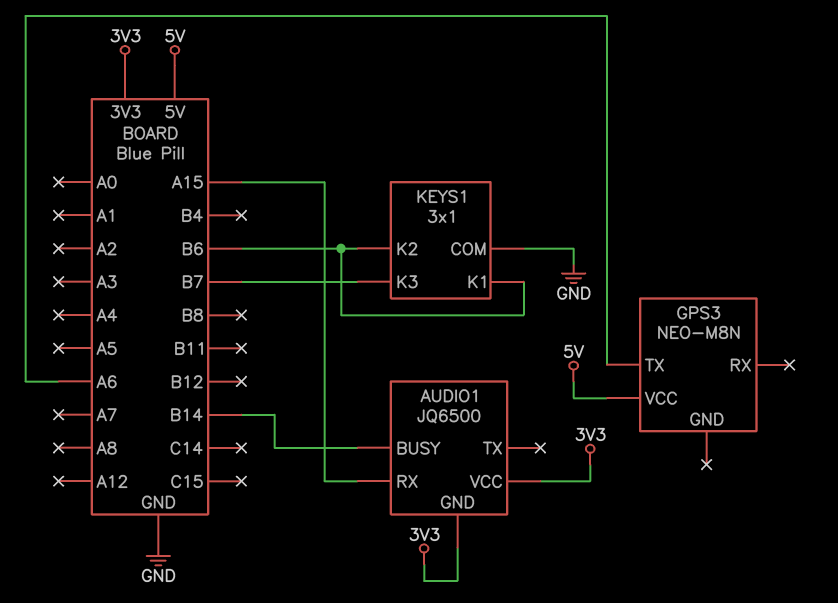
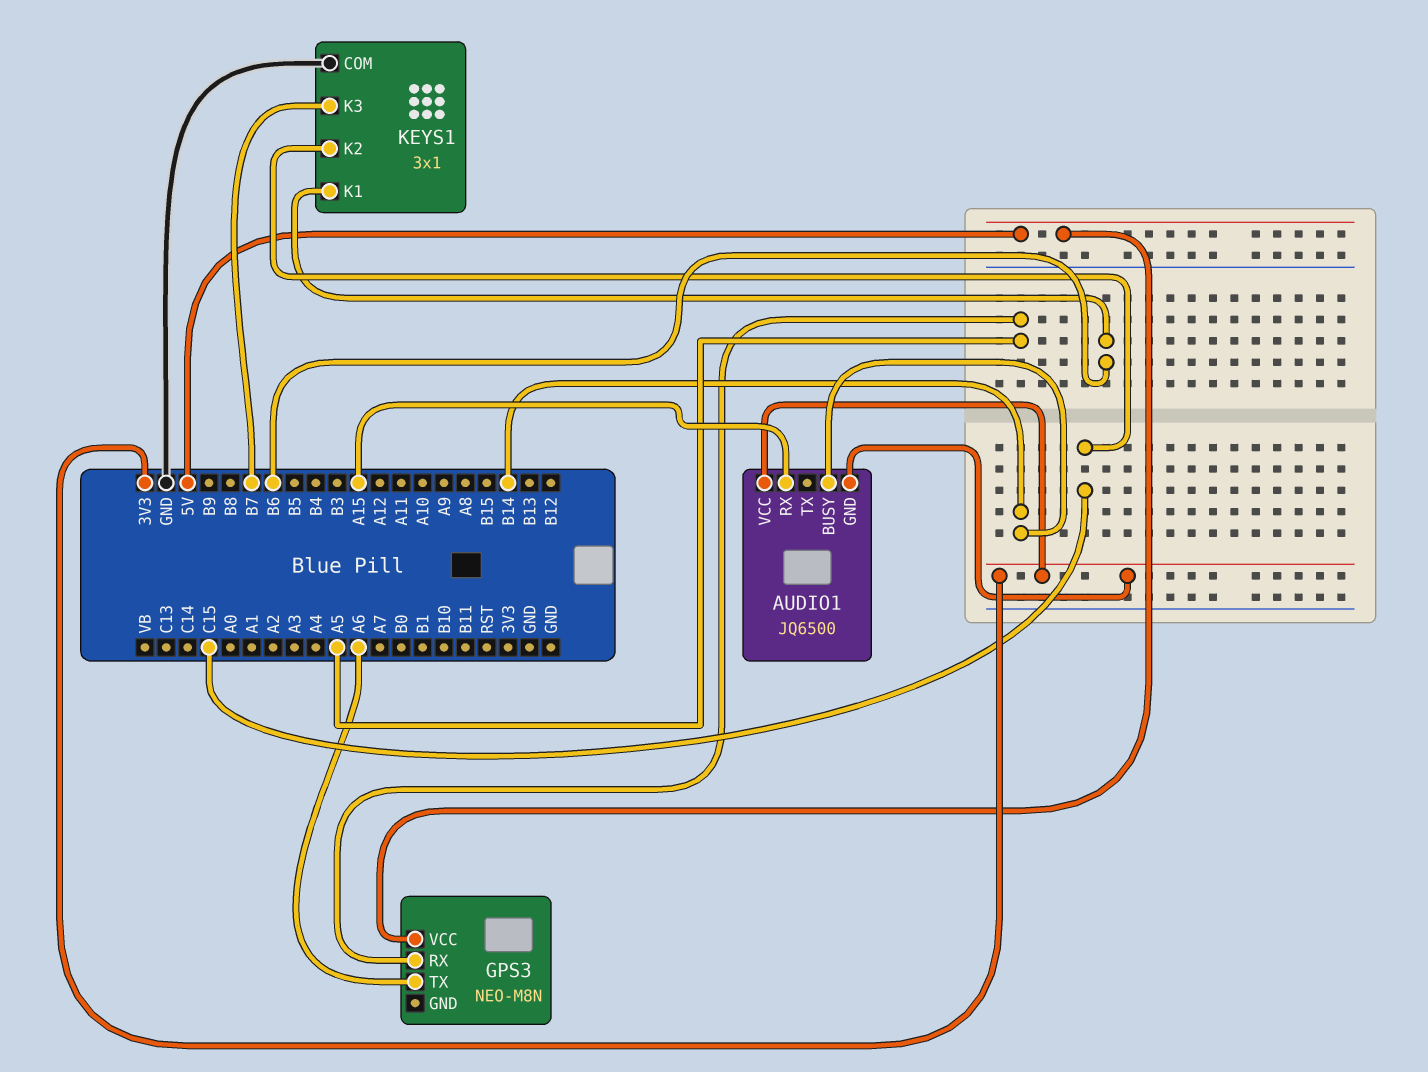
GPS3 pin RX: none -> A5
KEYS1 pin K2: B6 -> C15

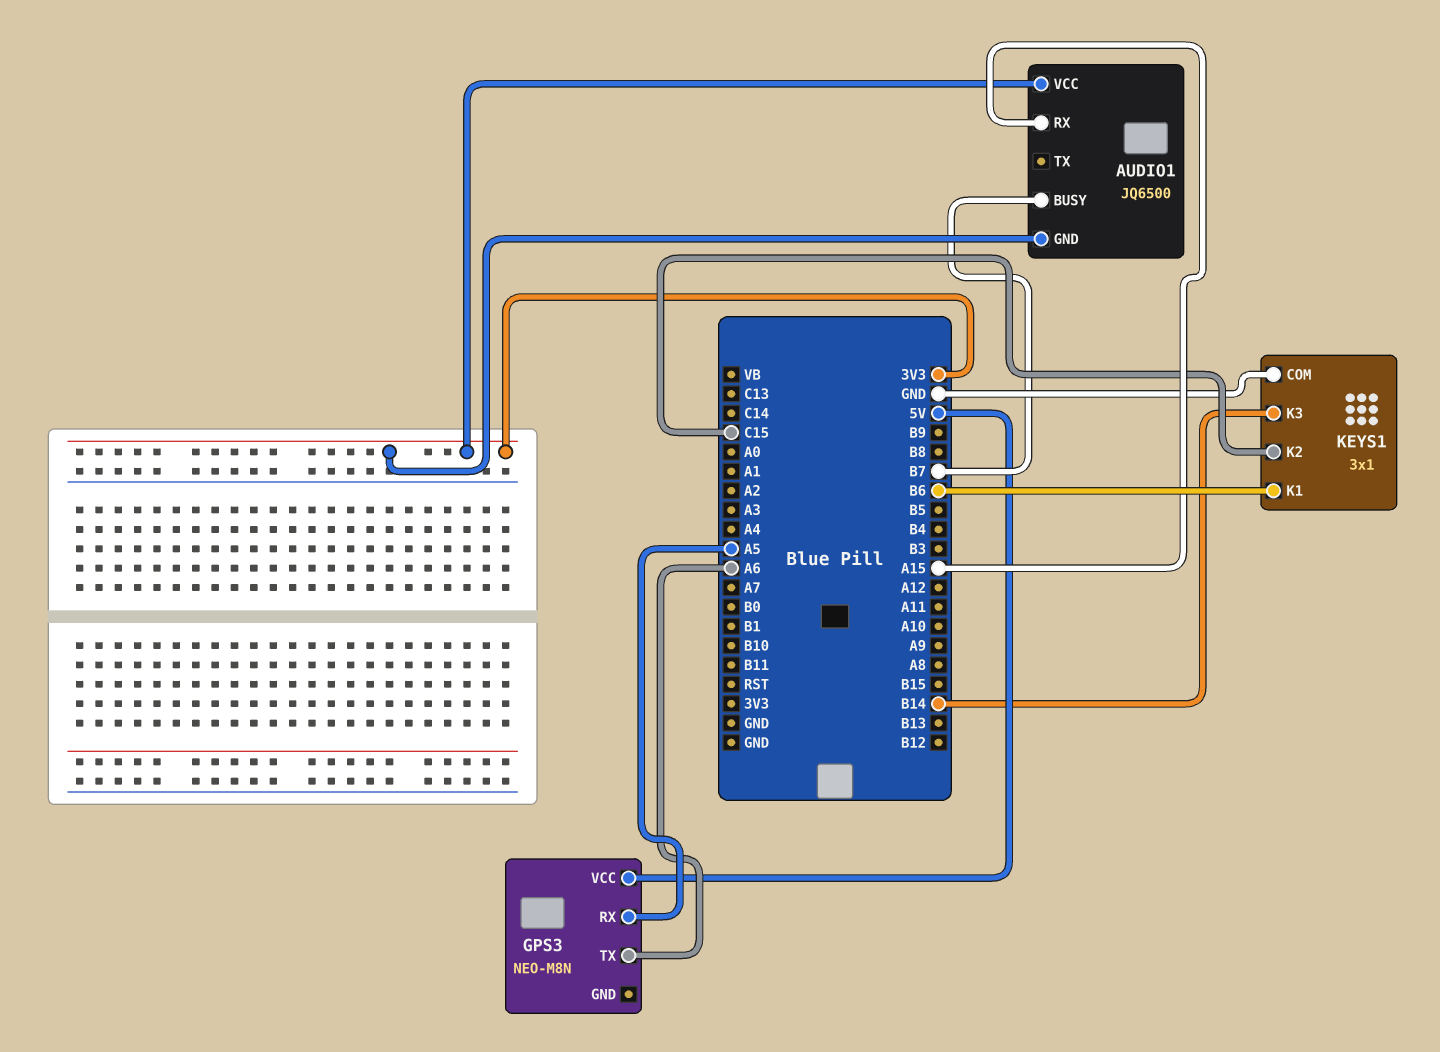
AUDIO1 pin BUSY: B14 -> B7
KEYS1 pin K3: B7 -> B14

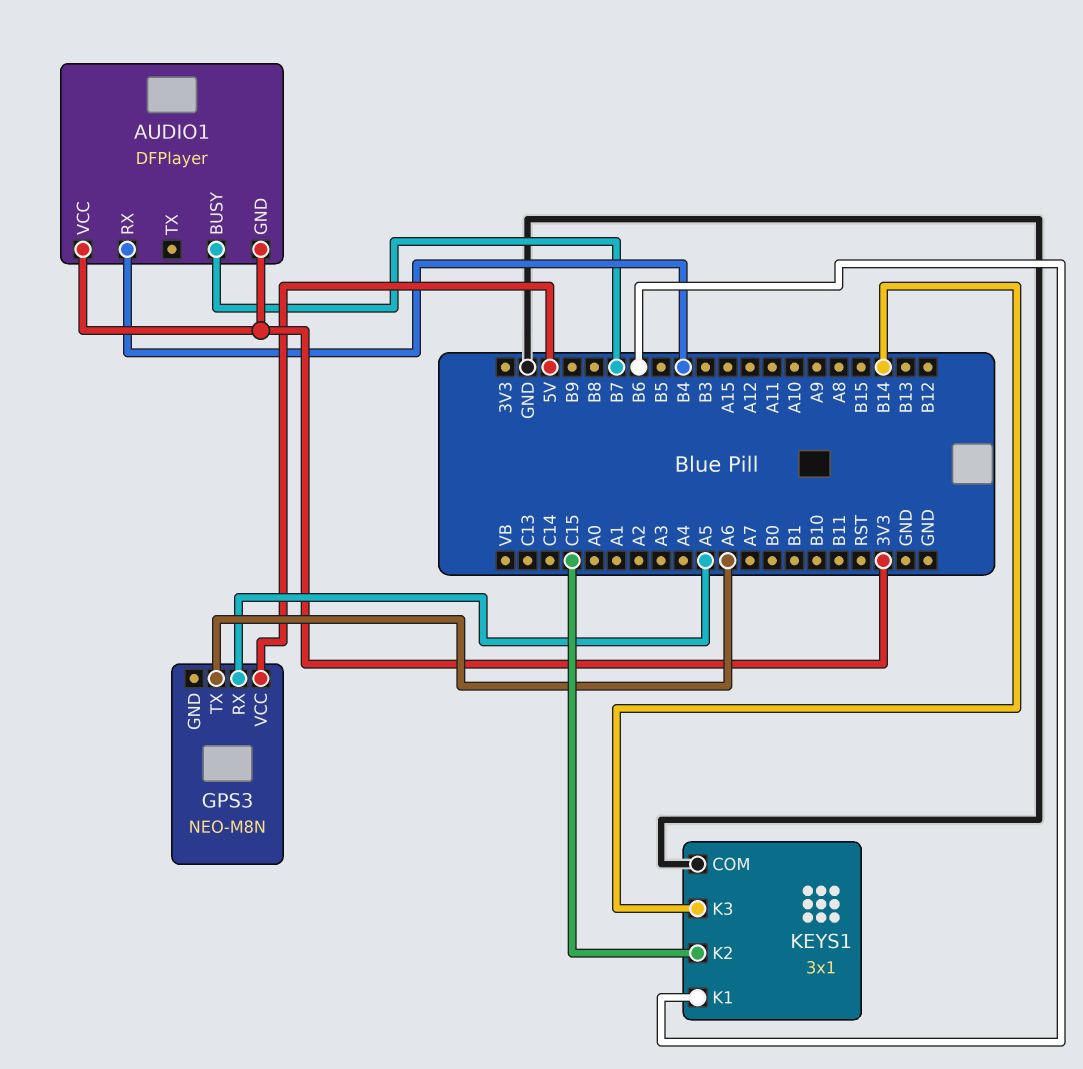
AUDIO1: JQ6500 -> DFPlayer
AUDIO1 pin RX: A15 -> B4

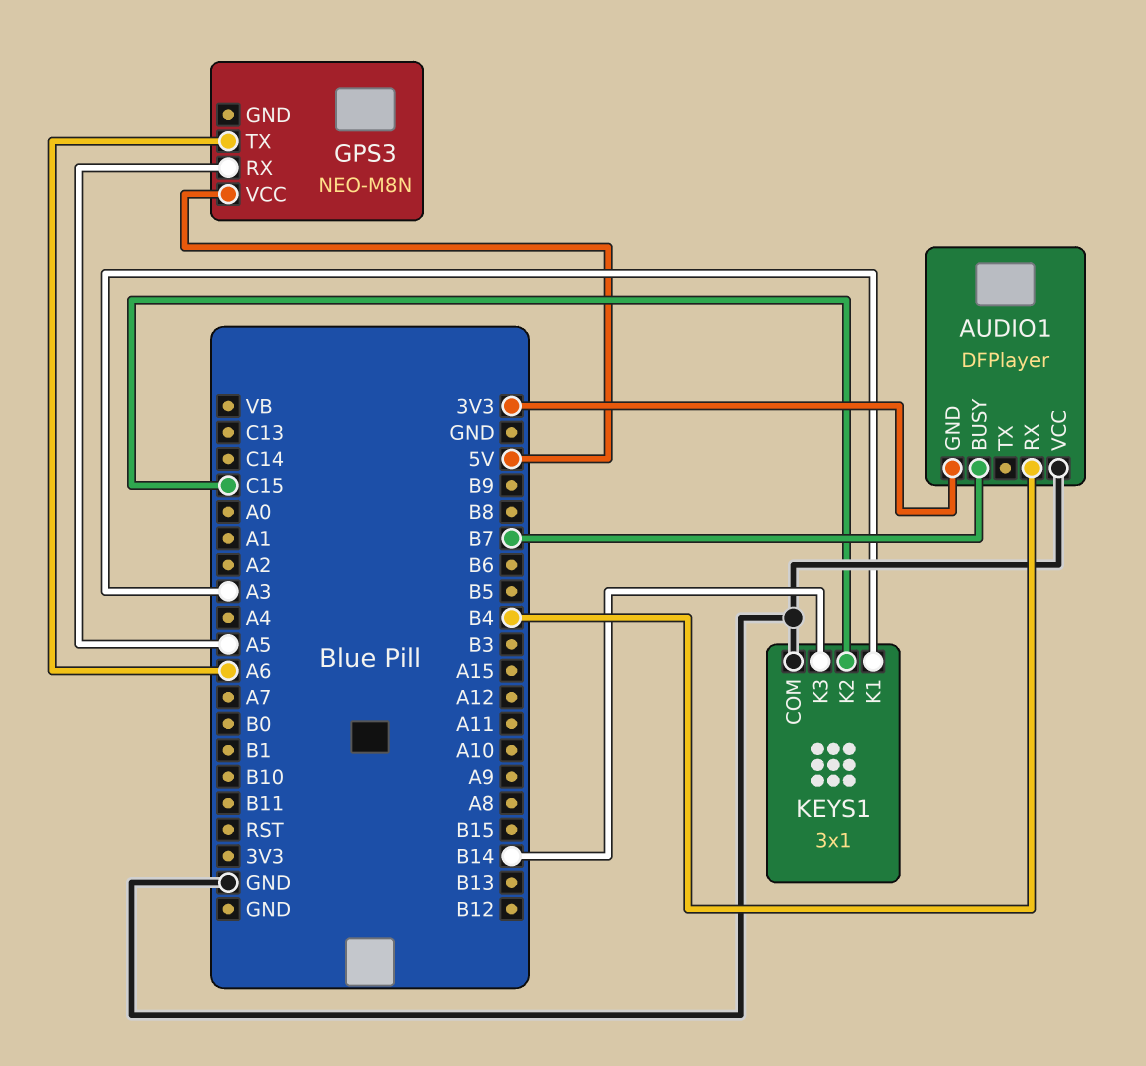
AUDIO1 pin VCC: 3V3 -> GND
KEYS1 pin K1: B6 -> A3

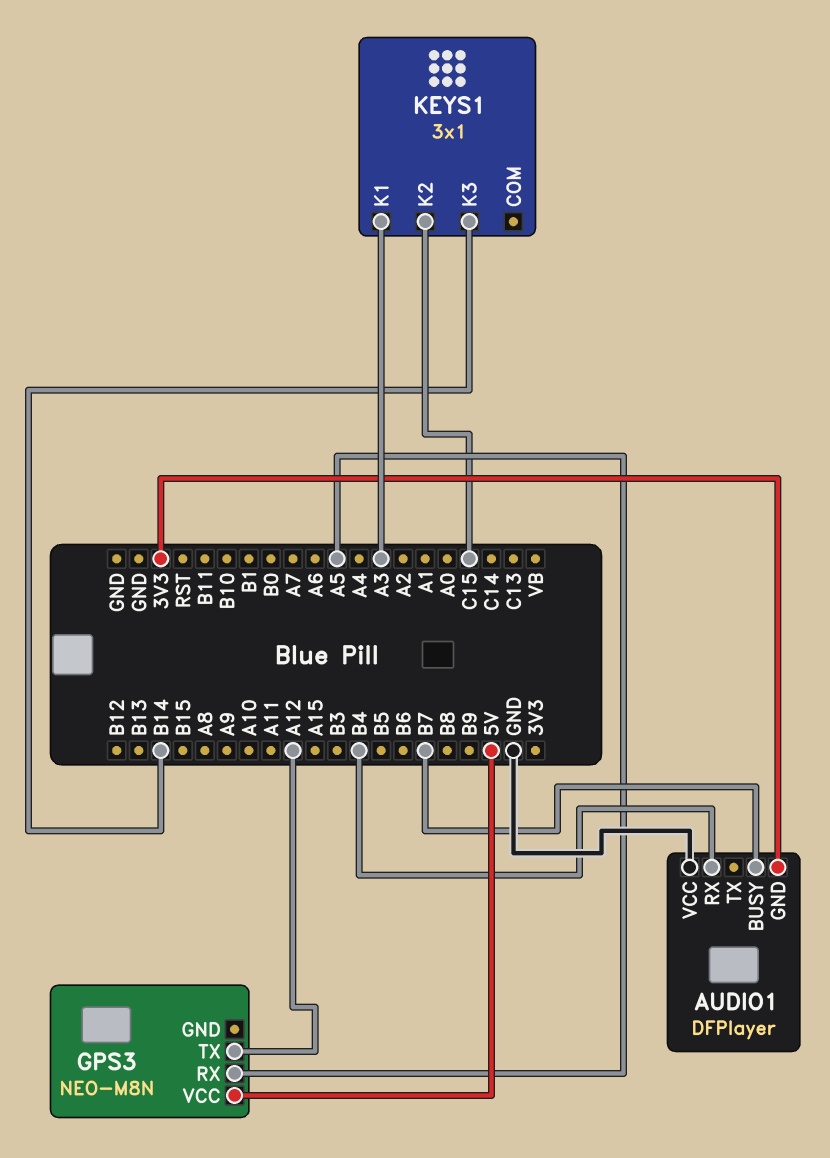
GPS3 pin TX: A6 -> A12
KEYS1 pin COM: GND -> none

